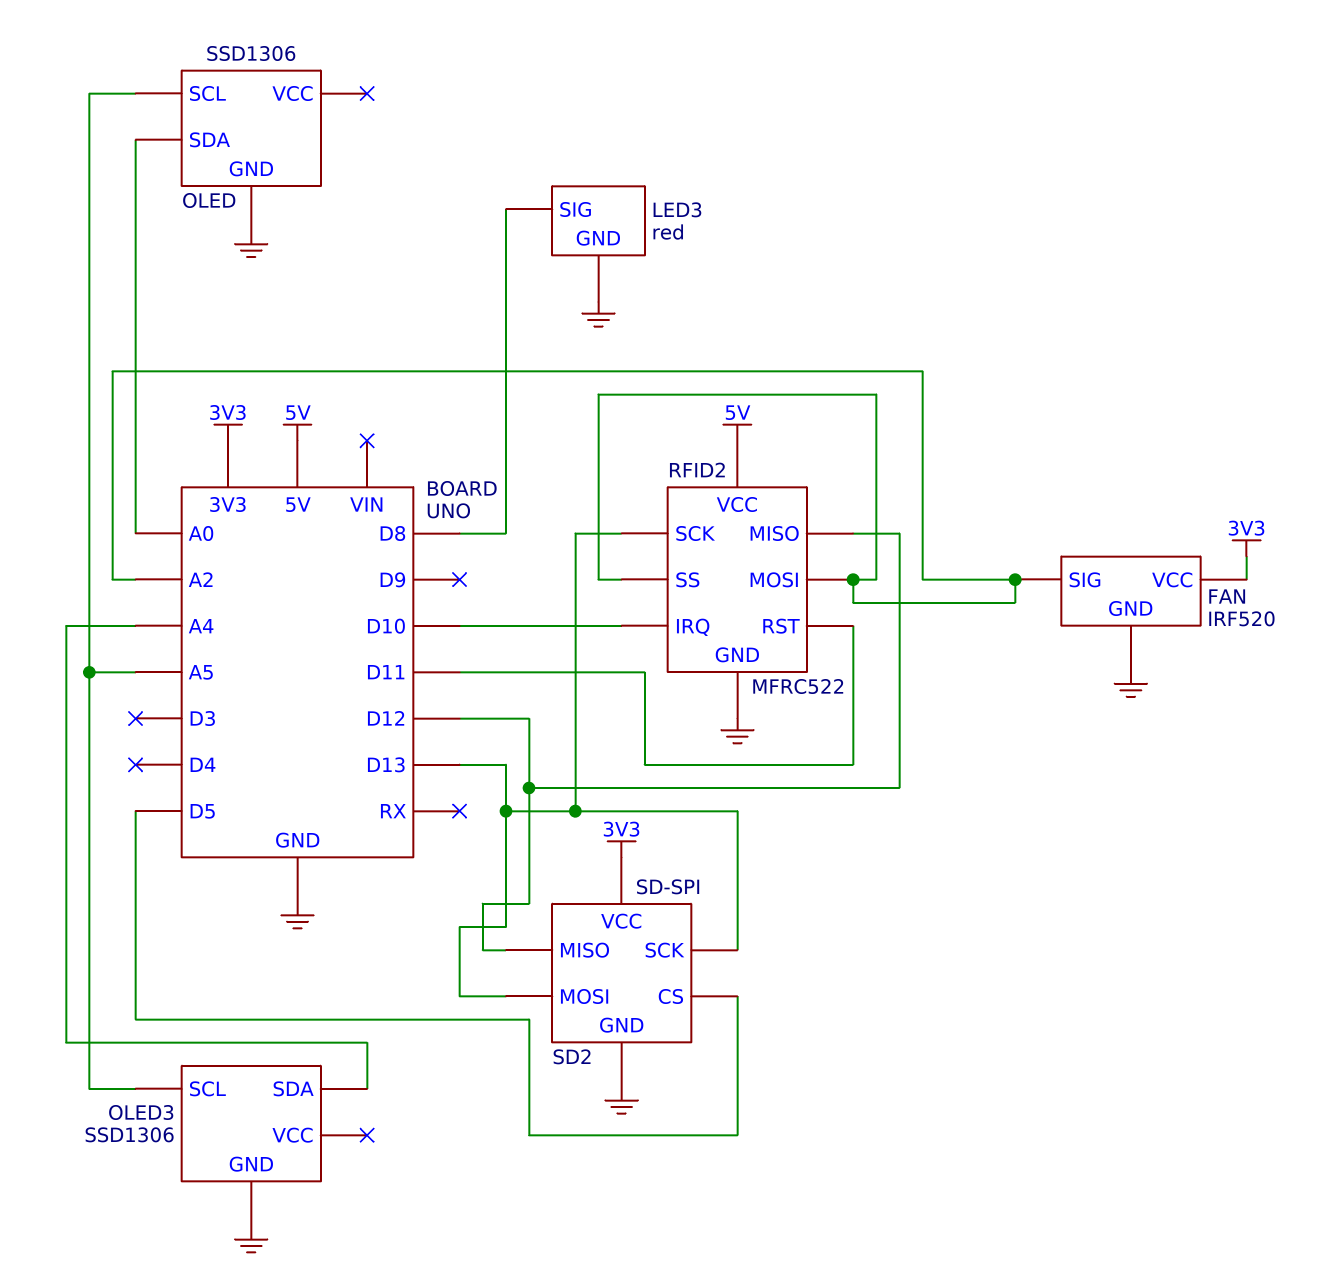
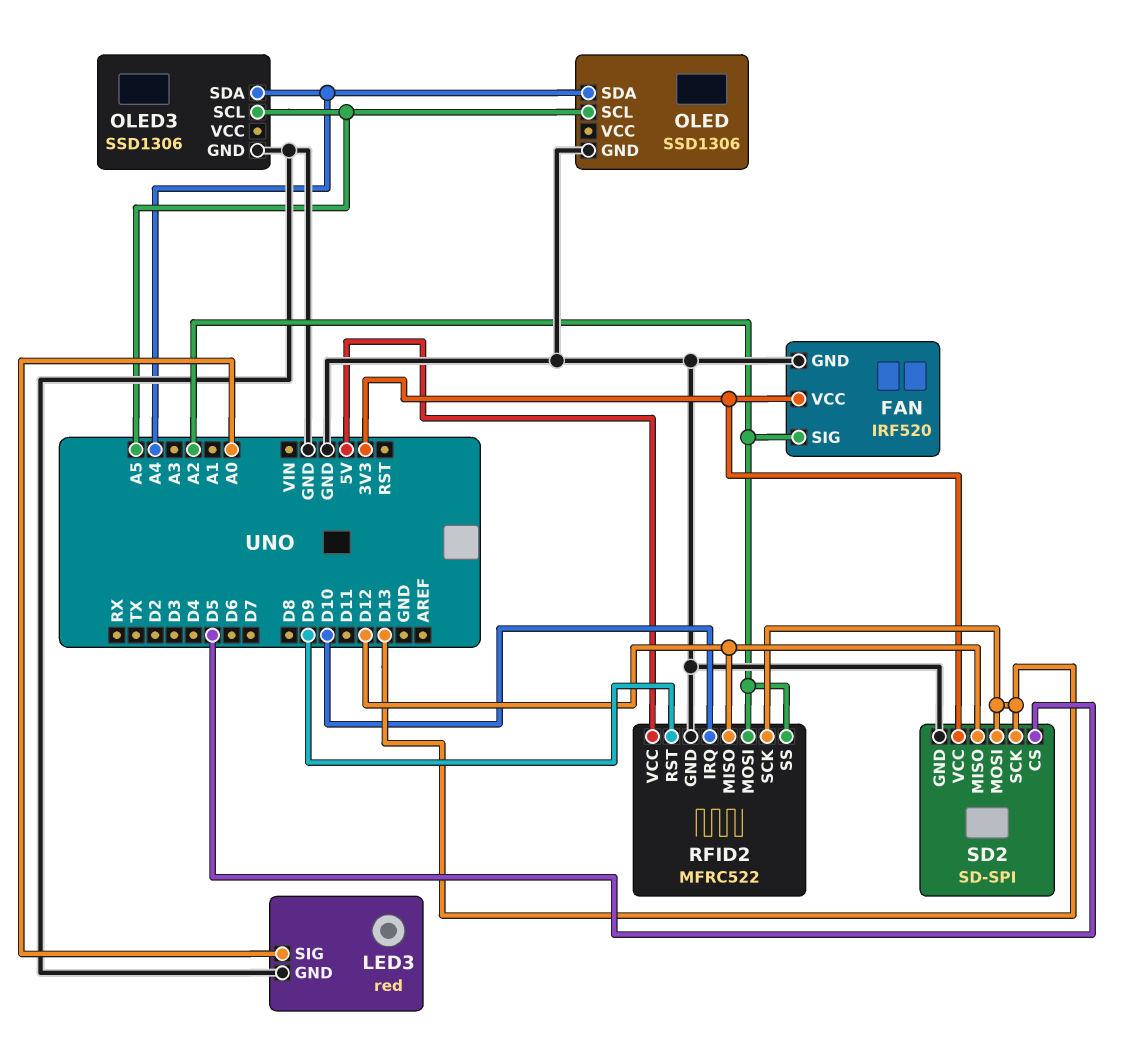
LED3 pin SIG: D8 -> A0
OLED pin SDA: A0 -> A4
RFID2 pin RST: D11 -> D9

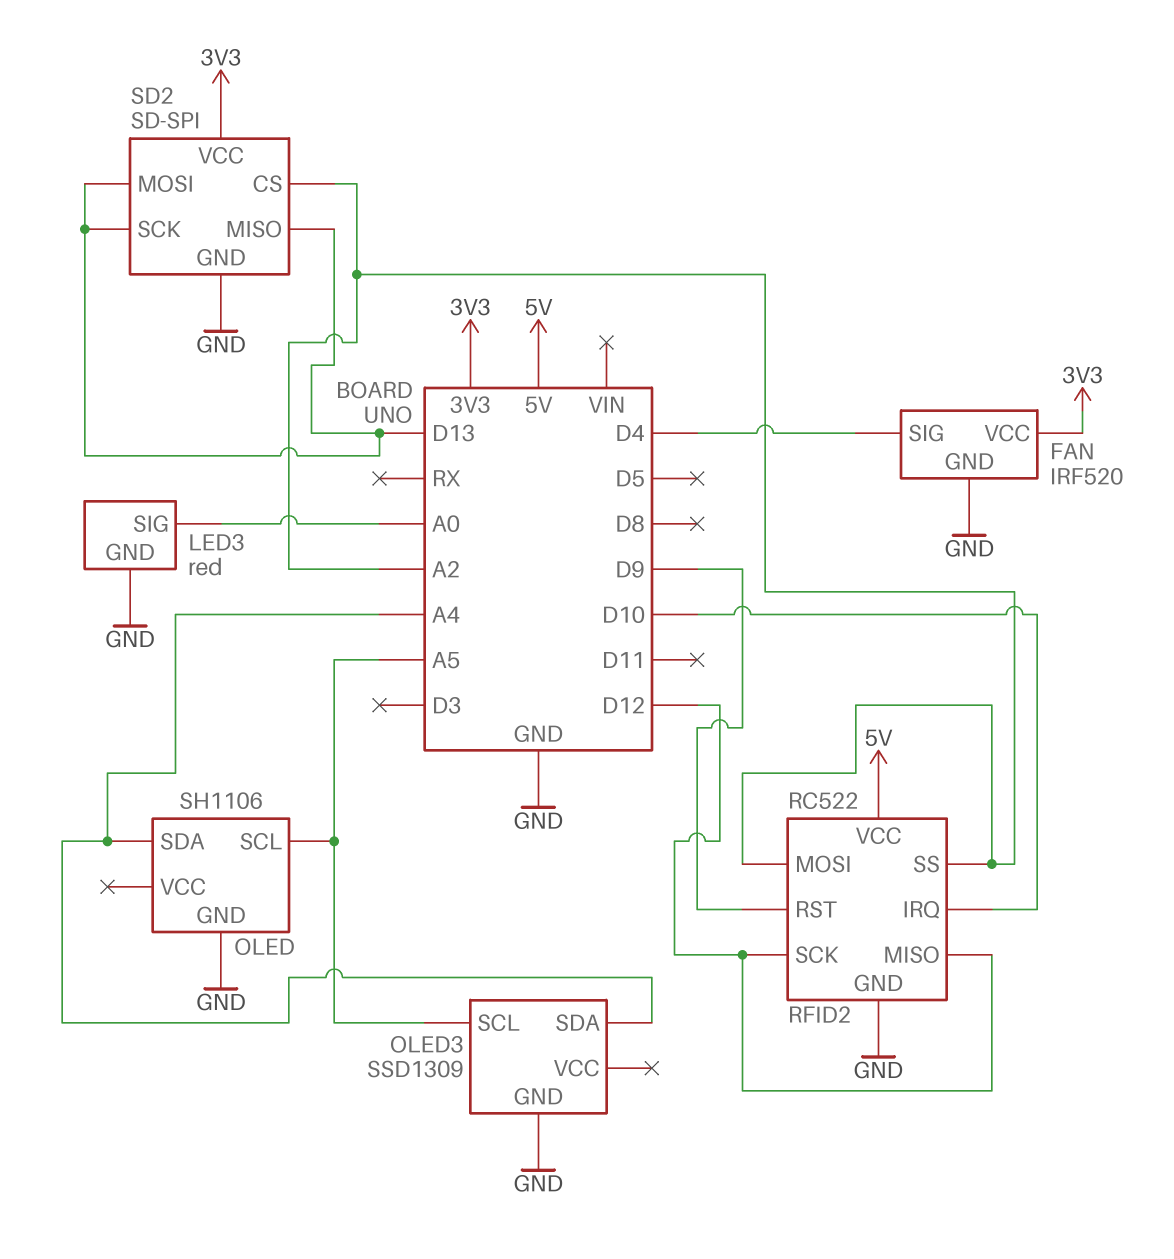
FAN pin SIG: A2 -> D4
OLED: SSD1306 -> SH1106
OLED3: SSD1306 -> SSD1309
RFID2: MFRC522 -> RC522
RFID2 pin SCK: D13 -> D12
SD2 pin CS: D5 -> A2
SD2 pin MISO: D12 -> D13

